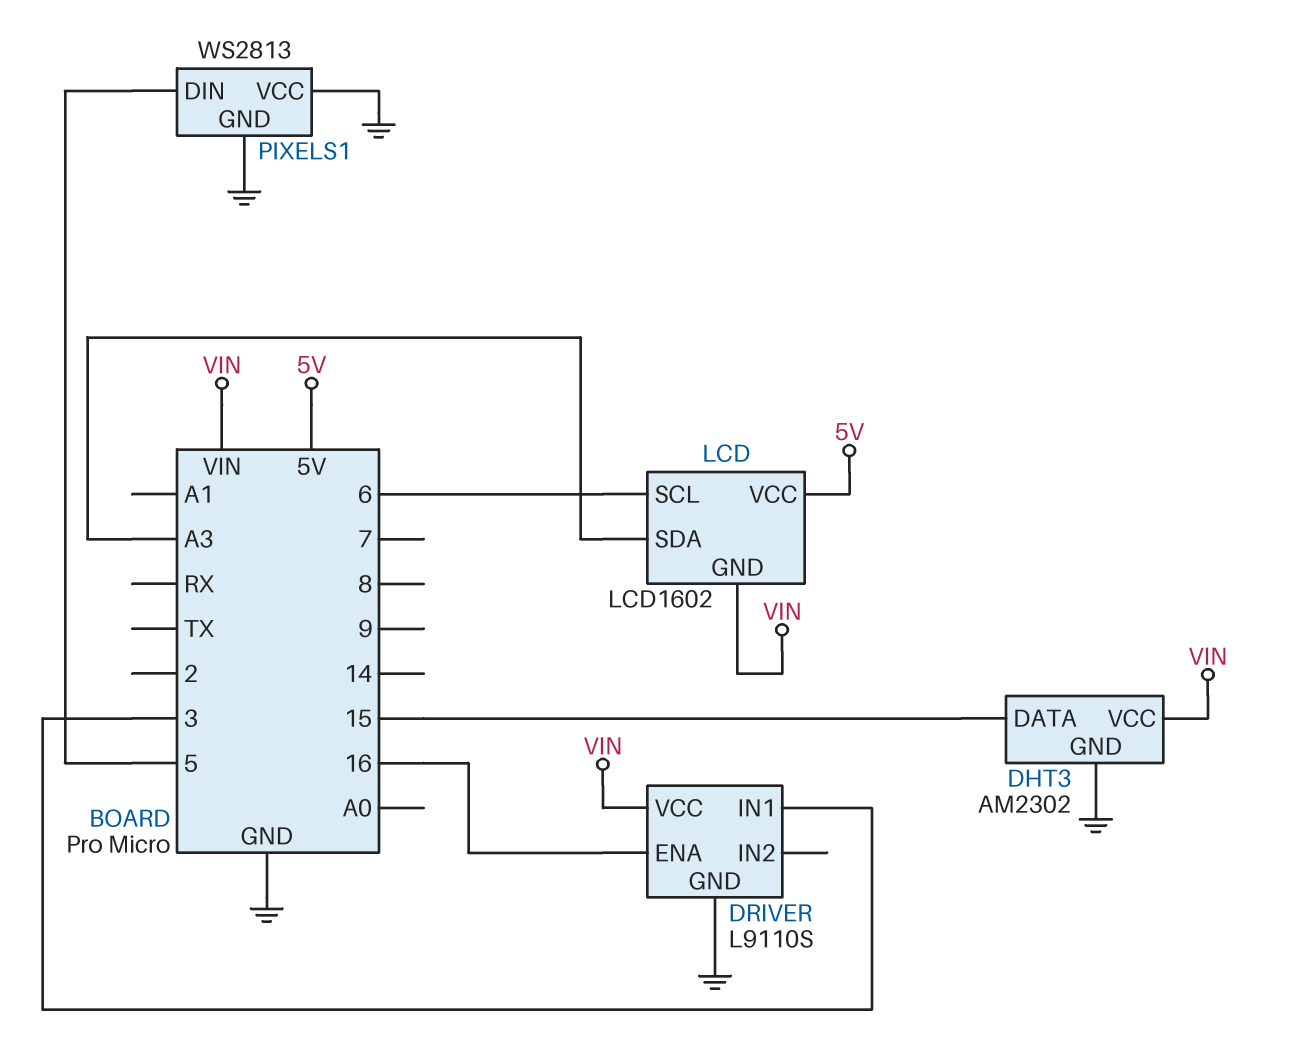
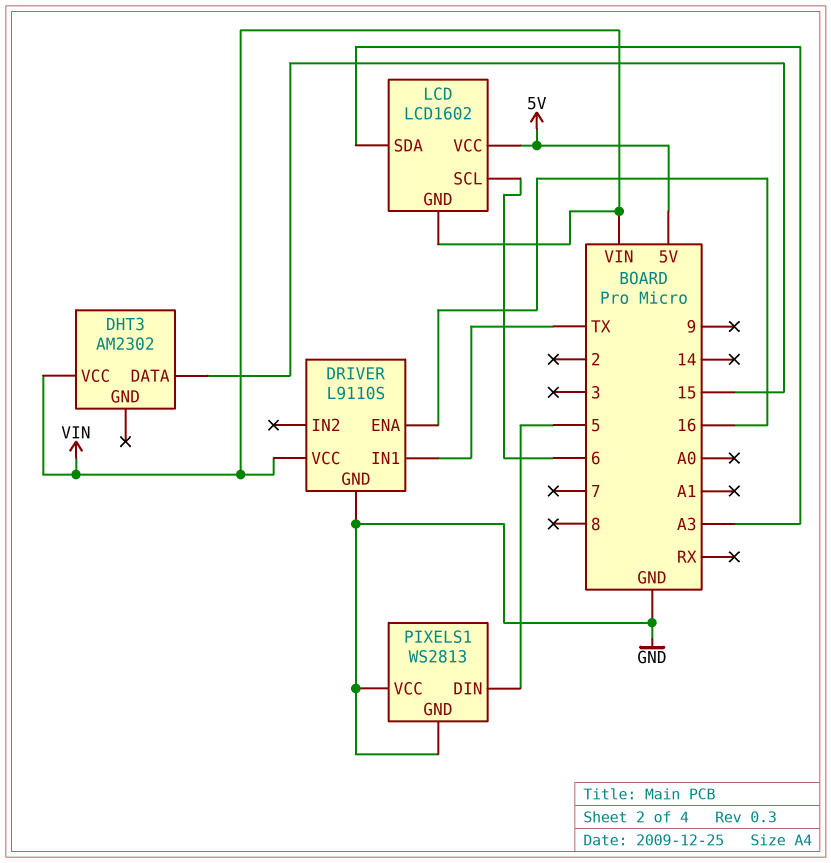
DHT3 pin GND: GND -> none
DRIVER pin IN1: 3 -> TX

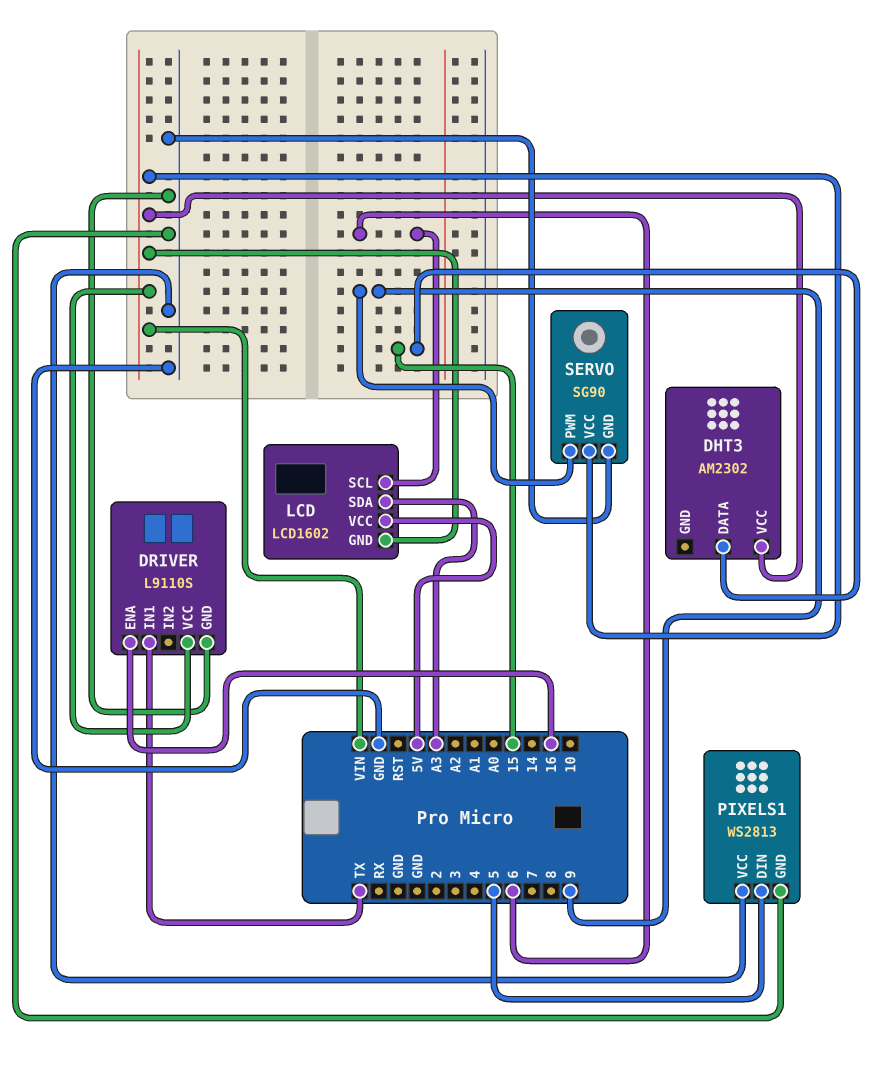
SERVO: none -> SG90
SERVO pin GND: none -> GND
SERVO pin PWM: none -> 9
SERVO pin VCC: none -> VIN

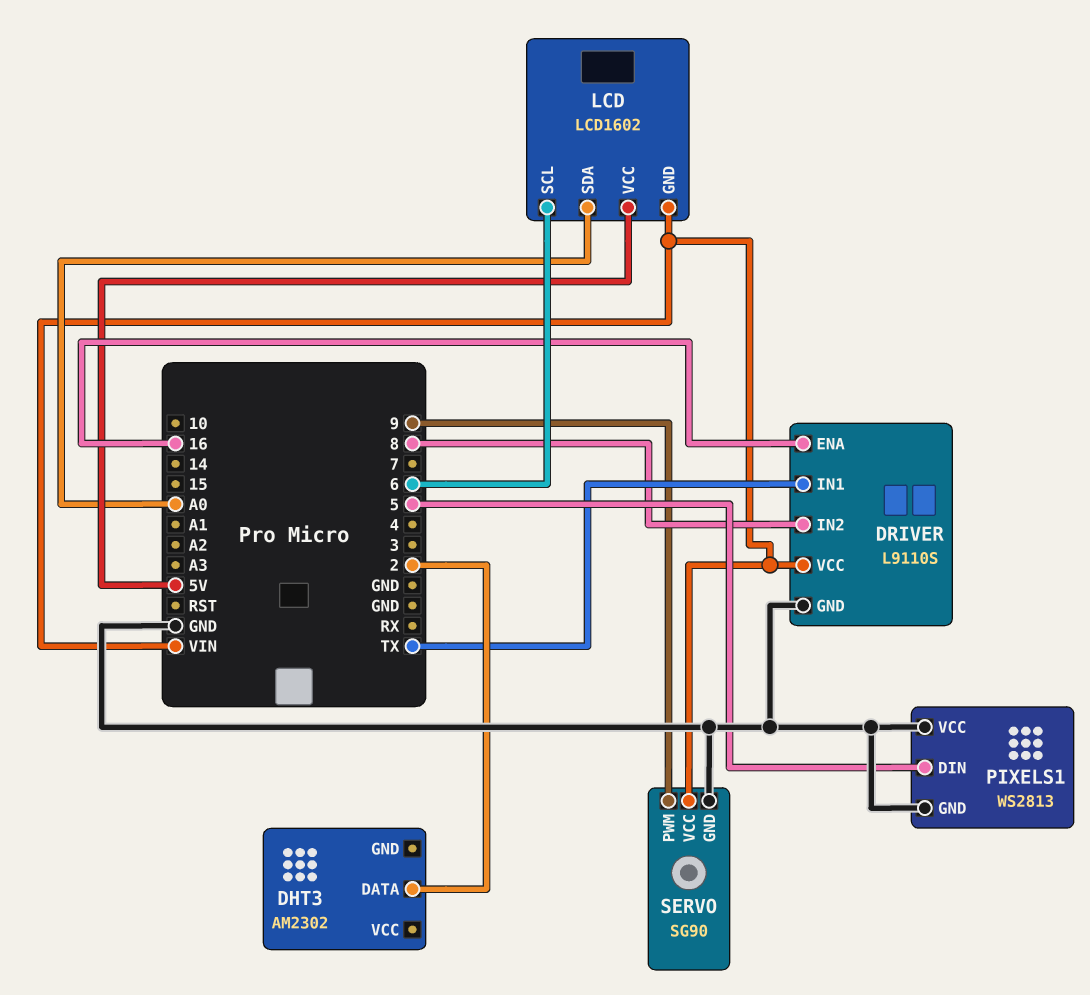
DHT3 pin DATA: 15 -> 2
DHT3 pin VCC: VIN -> none
DRIVER pin IN2: none -> 8
LCD pin SDA: A3 -> A0

